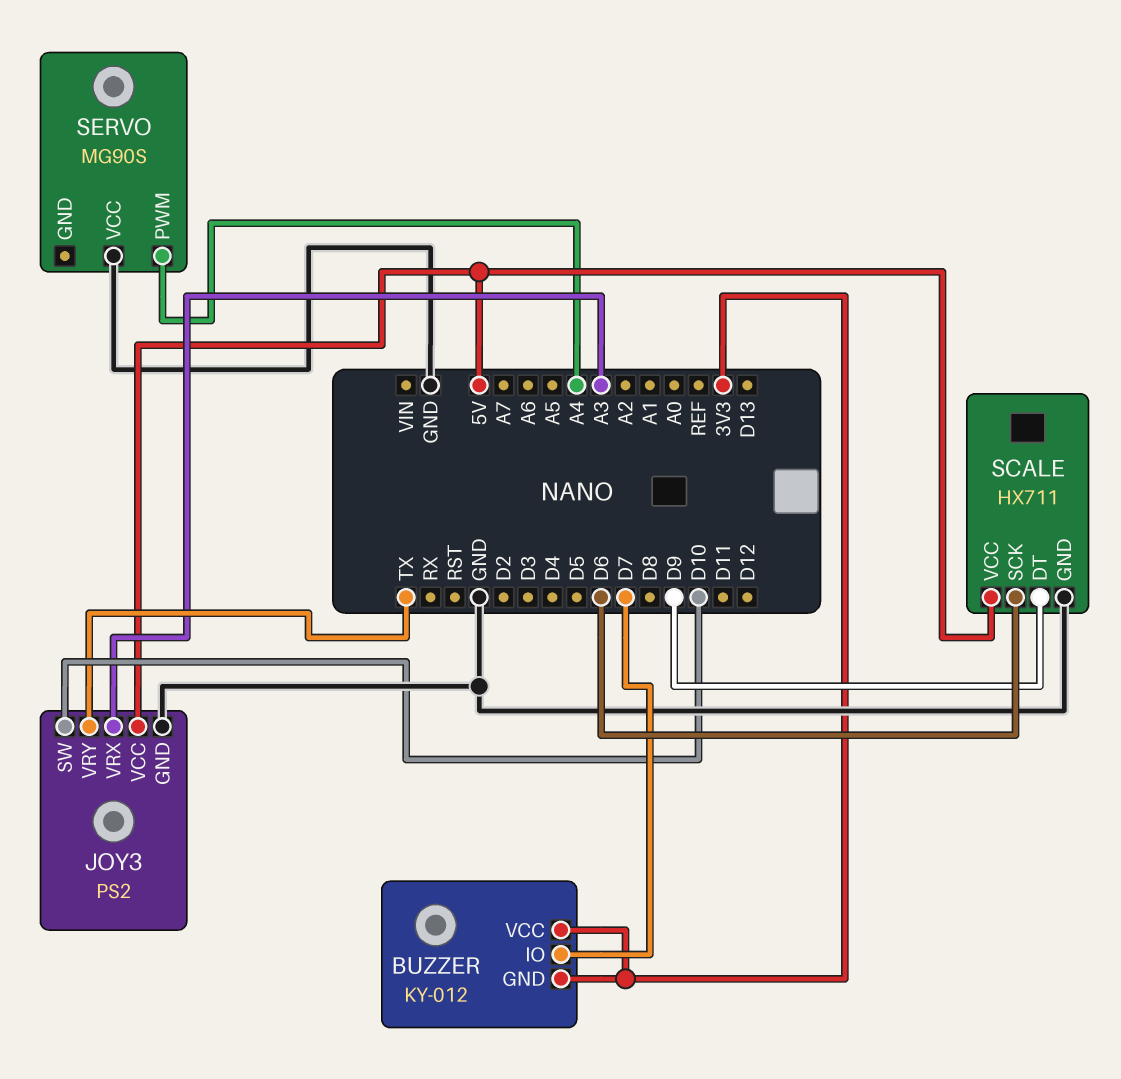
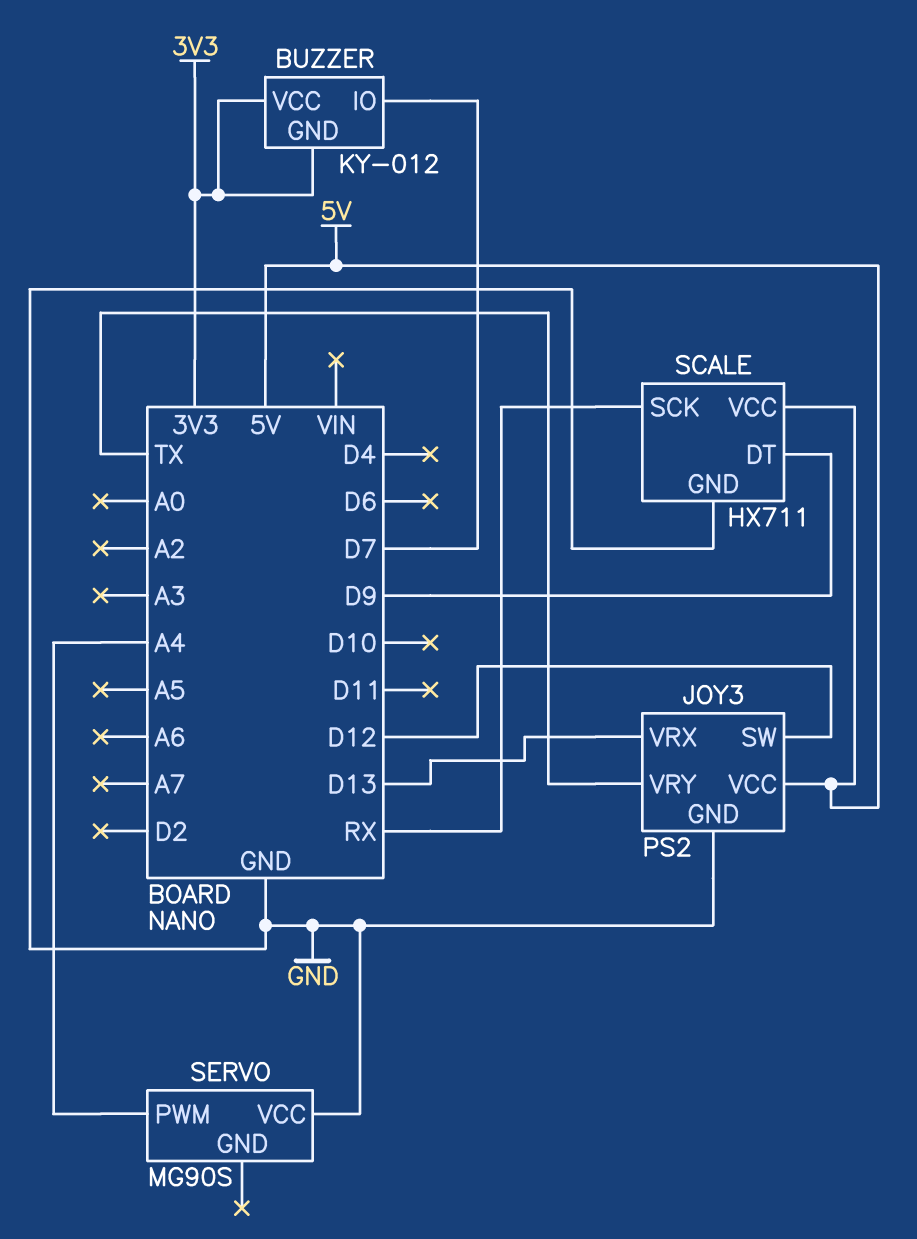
JOY3 pin SW: D10 -> D12
JOY3 pin VRX: A3 -> D13
SCALE pin SCK: D6 -> RX

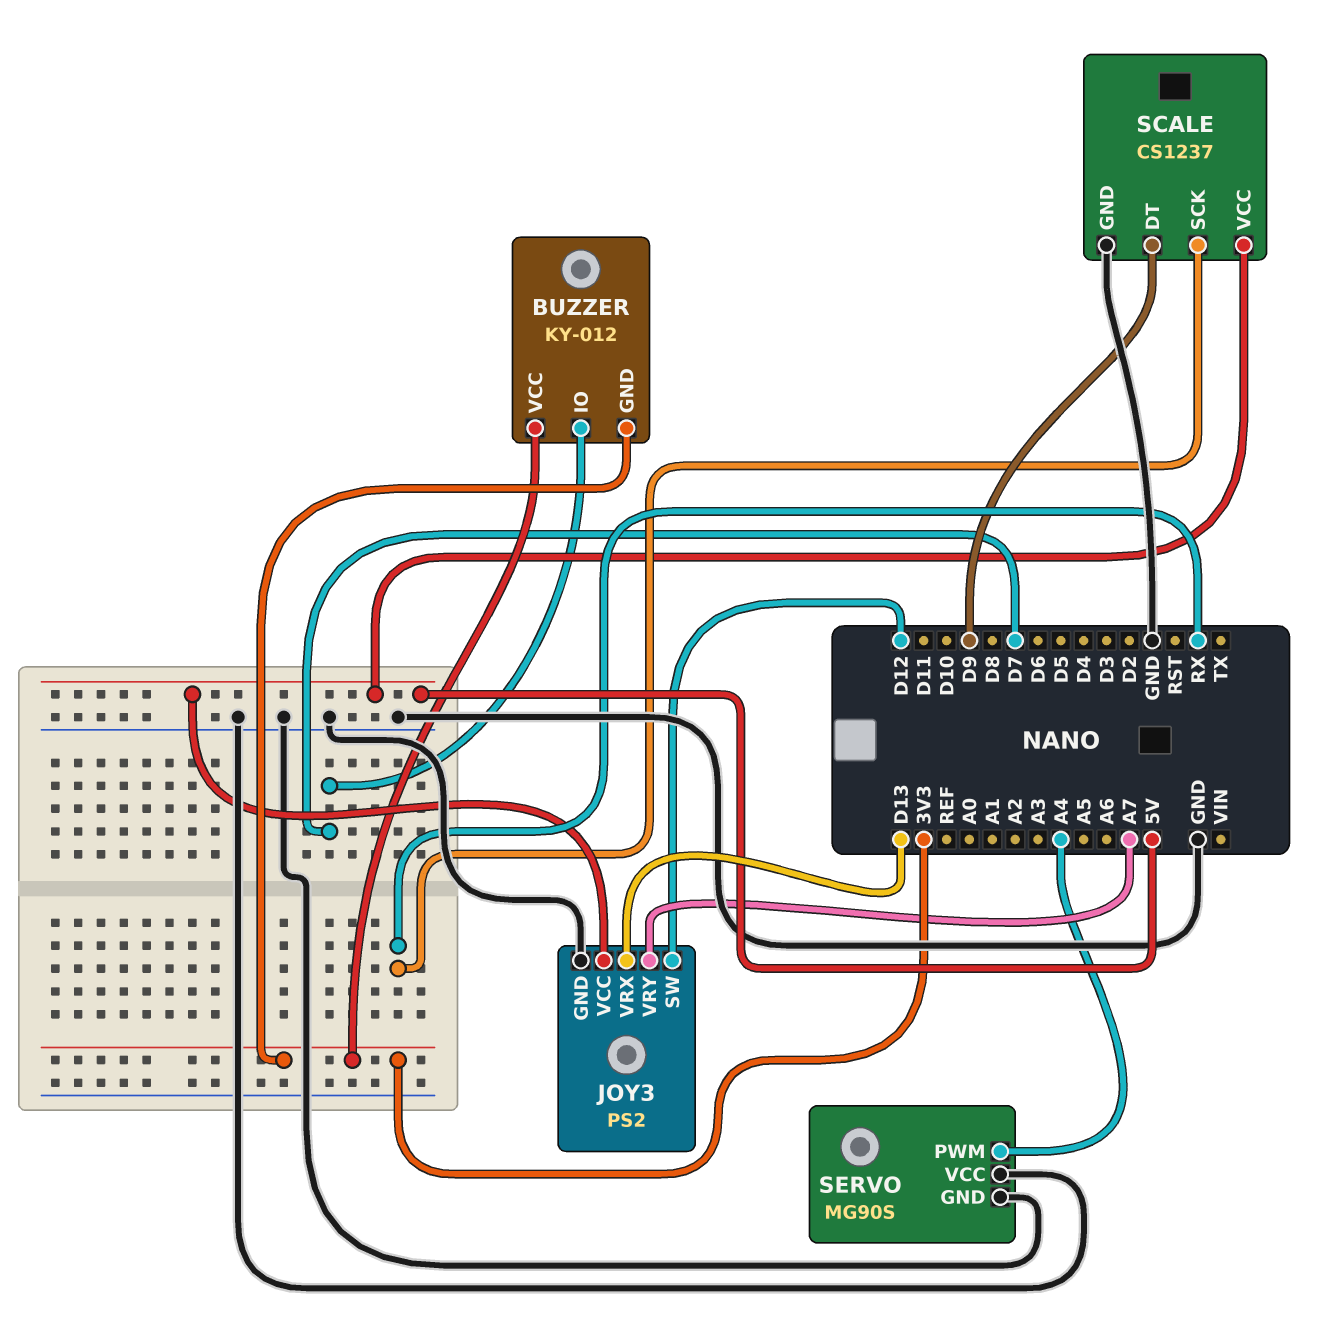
JOY3 pin VRY: TX -> A7
SCALE: HX711 -> CS1237
SERVO pin GND: none -> GND

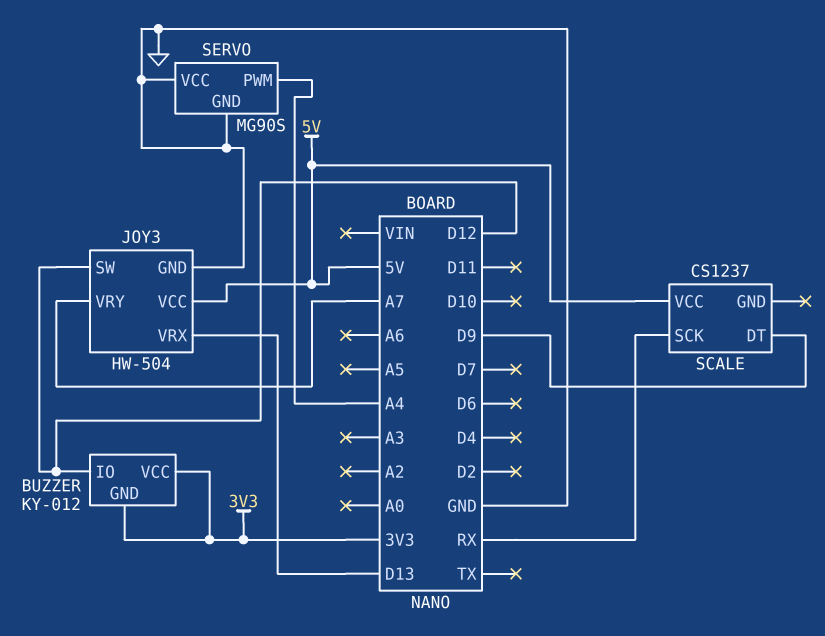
BUZZER pin IO: D7 -> D12
JOY3: PS2 -> HW-504
SCALE pin GND: GND -> none

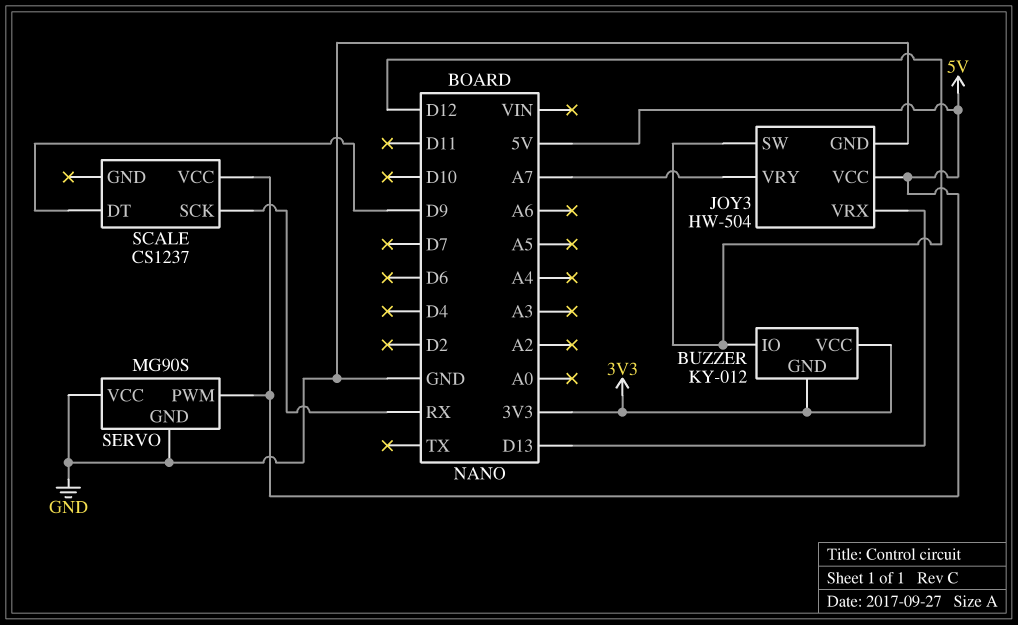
SERVO pin PWM: A4 -> 5V

